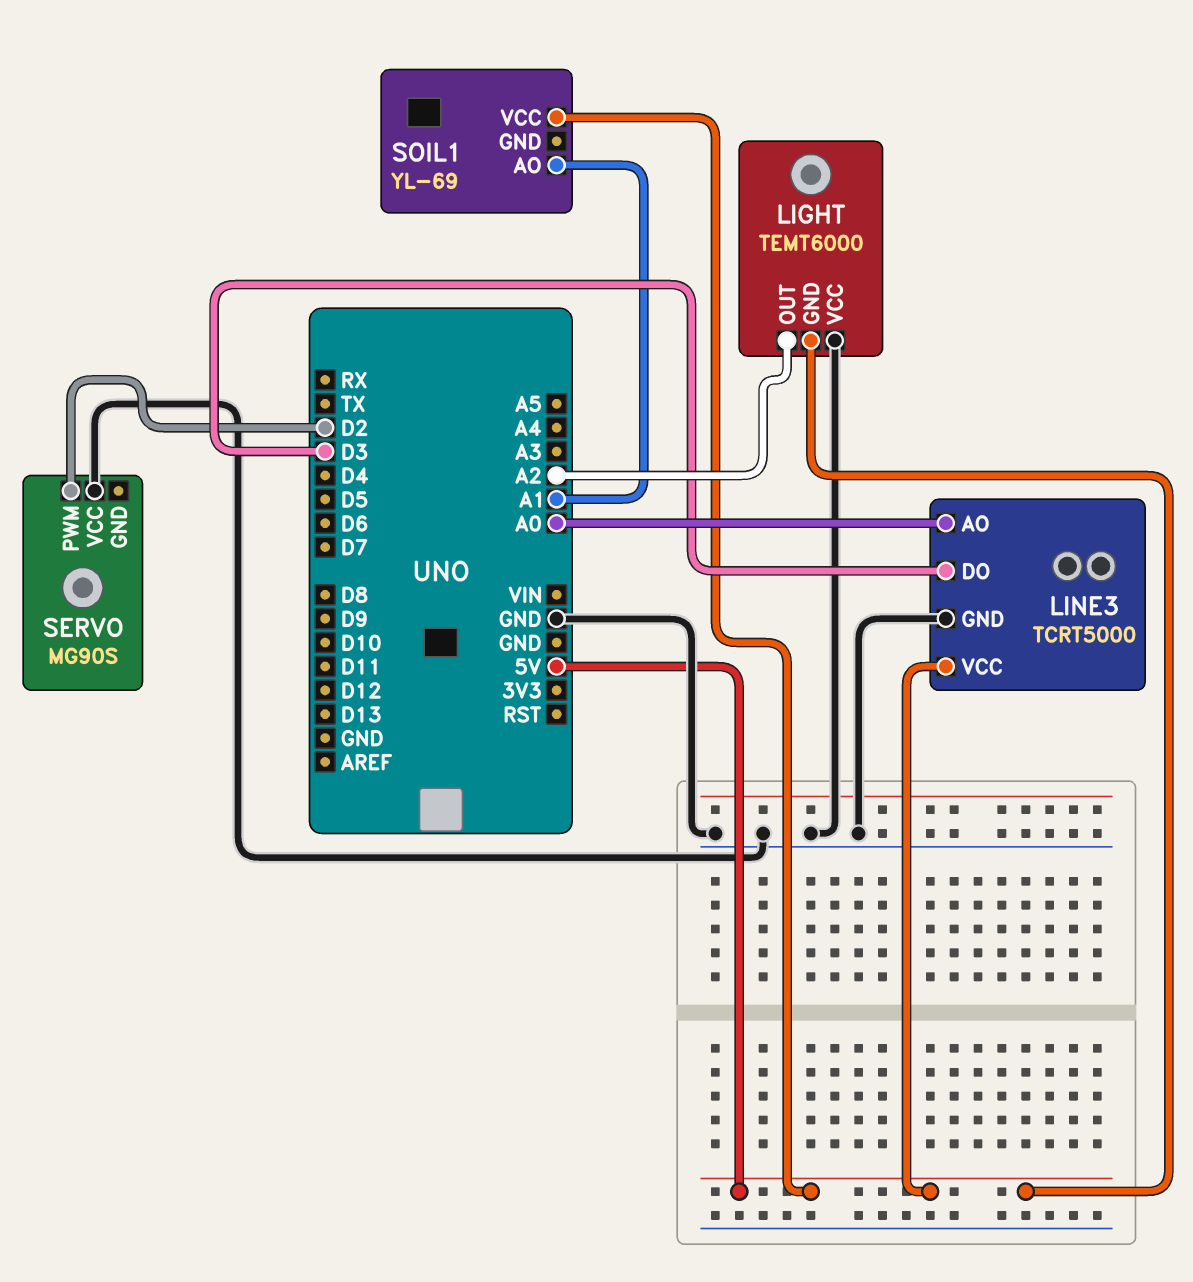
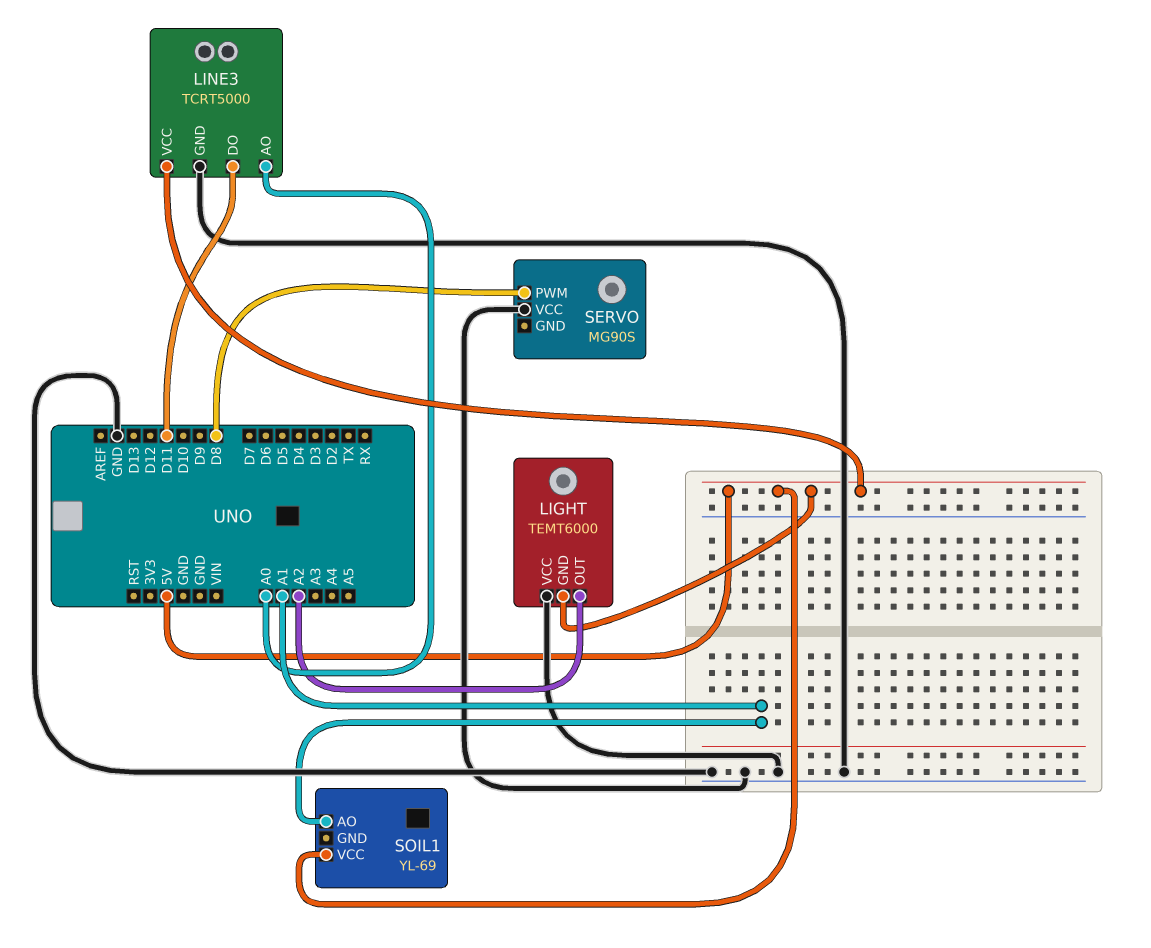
LINE3 pin DO: D3 -> D11
SERVO pin PWM: D2 -> D8

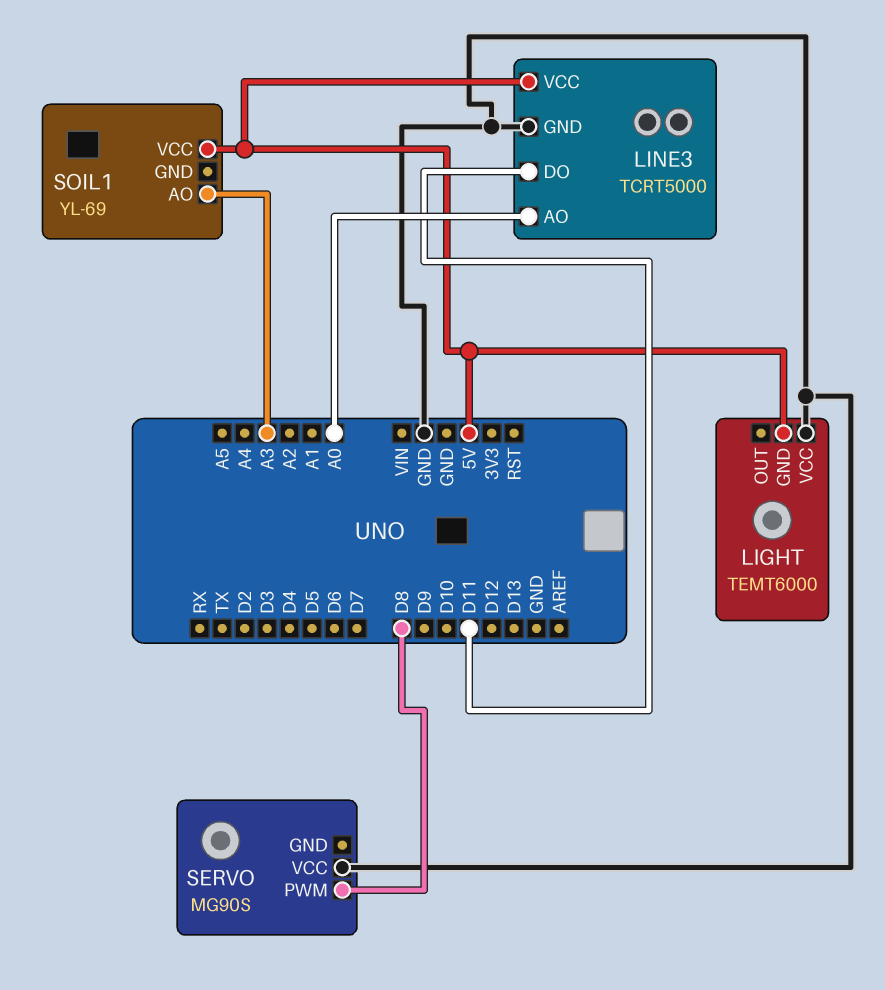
LIGHT pin OUT: A2 -> none
SOIL1 pin AO: A1 -> A3

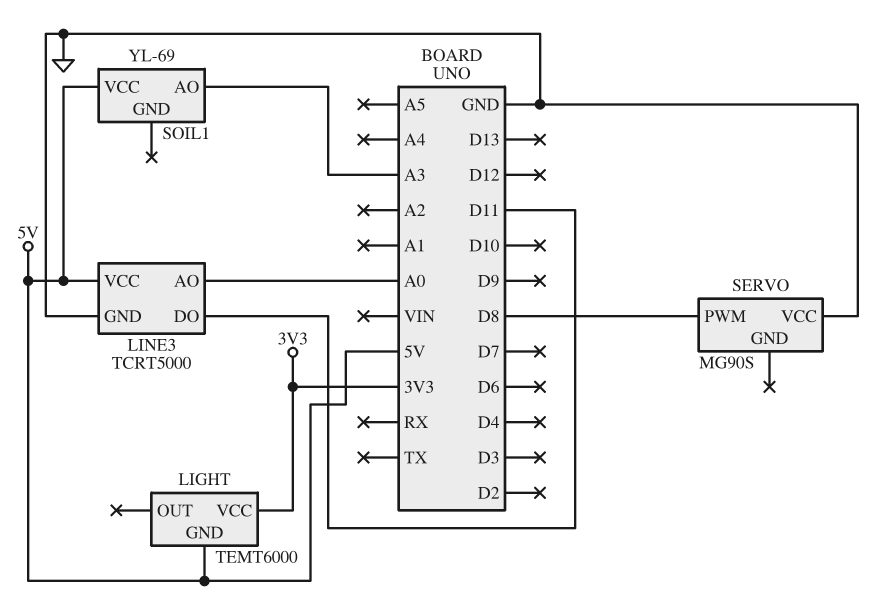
LIGHT pin VCC: GND -> 3V3

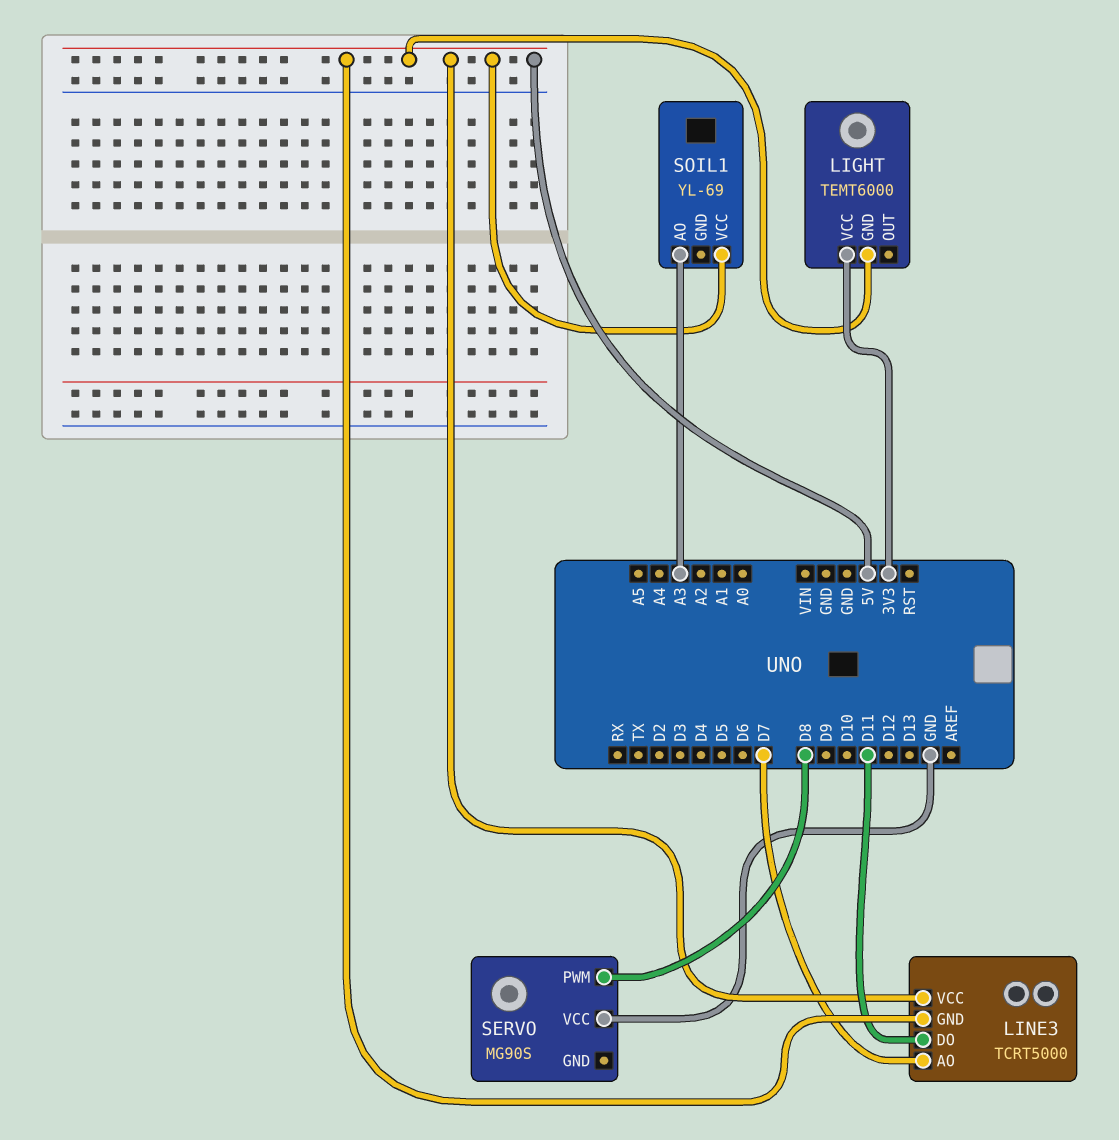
LINE3 pin AO: A0 -> D7
LINE3 pin GND: GND -> 5V

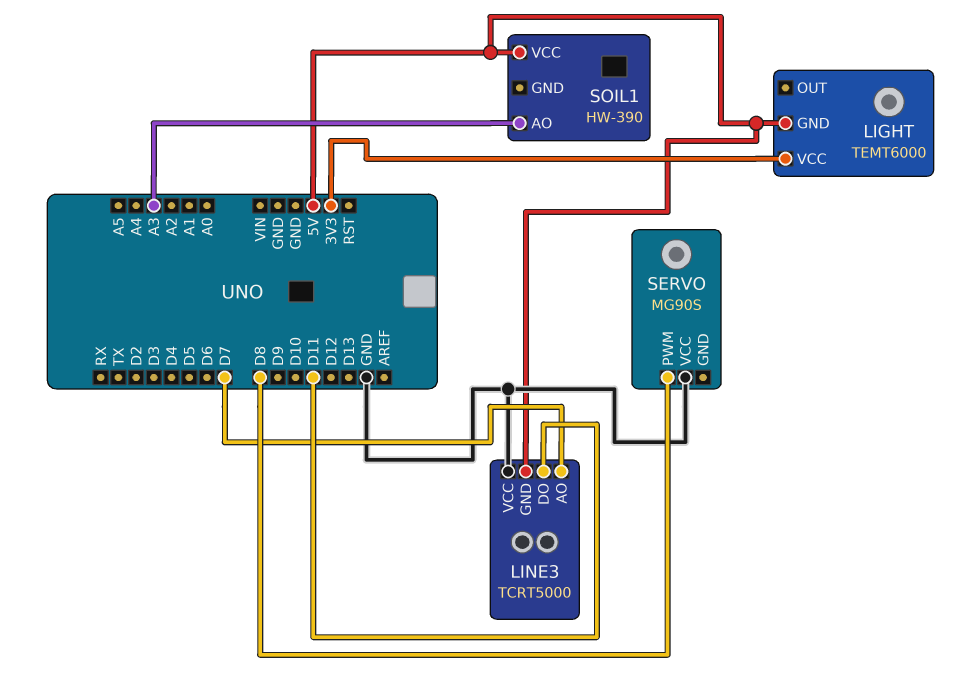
LINE3 pin VCC: 5V -> GND
SOIL1: YL-69 -> HW-390

